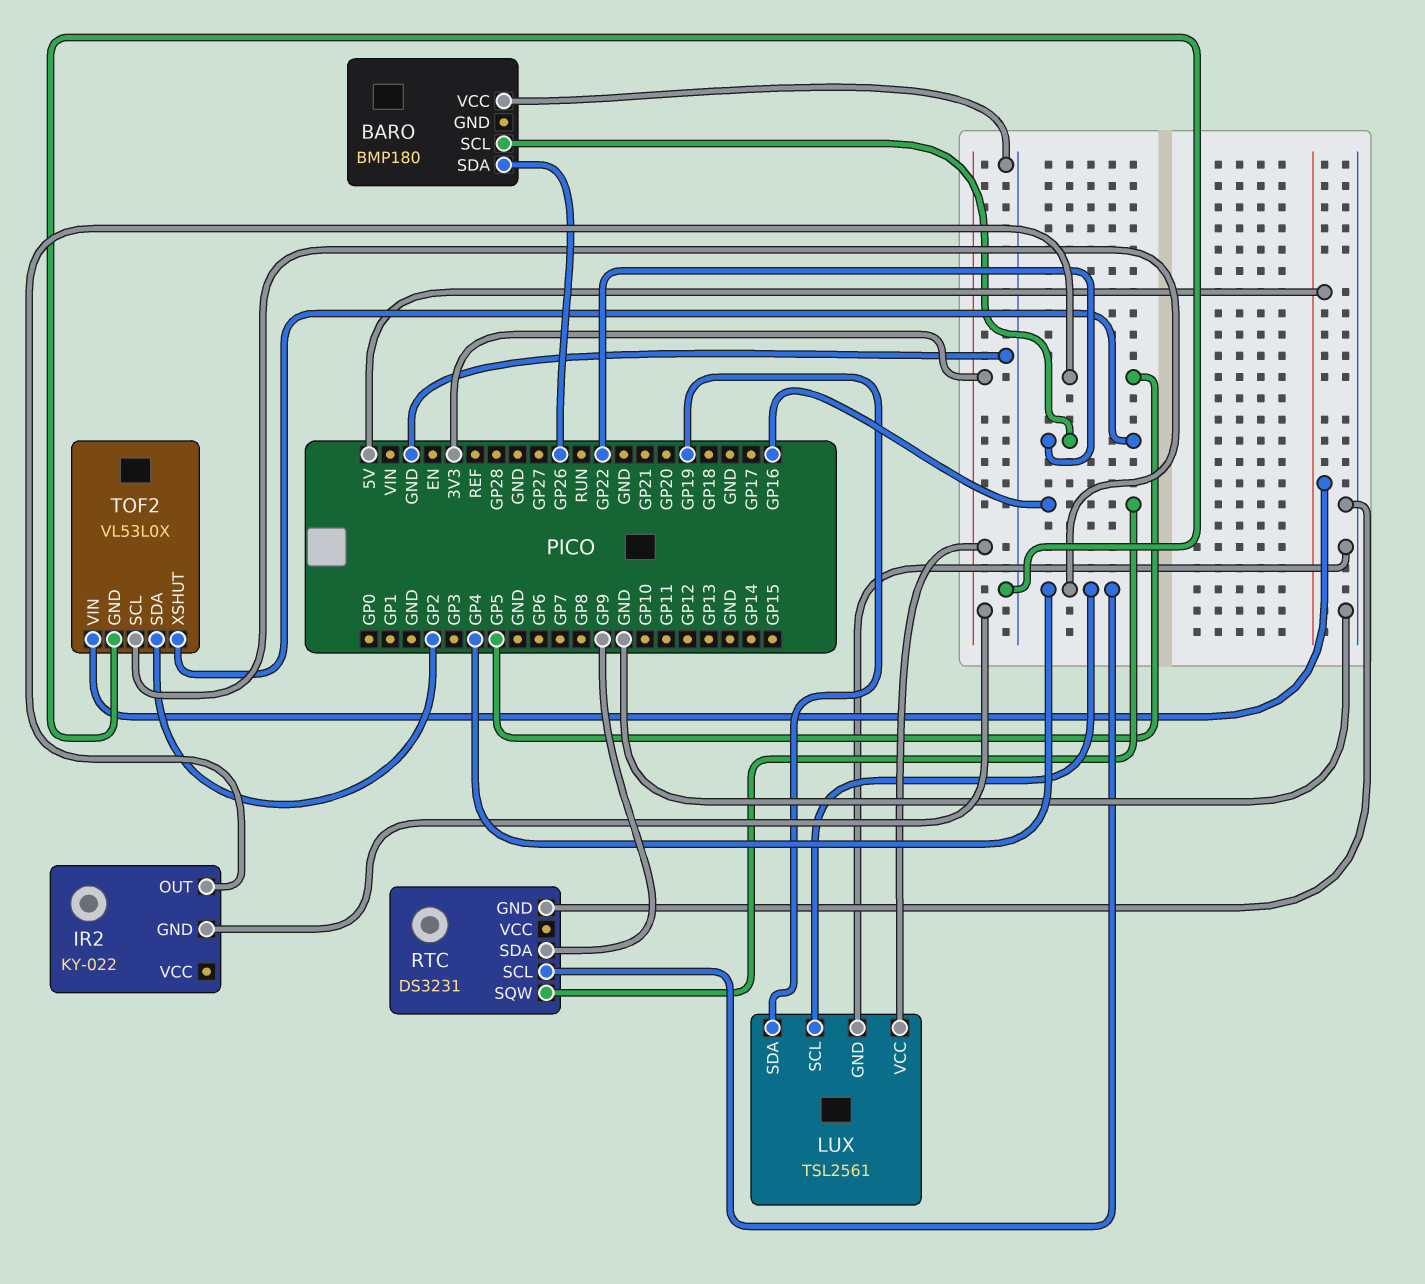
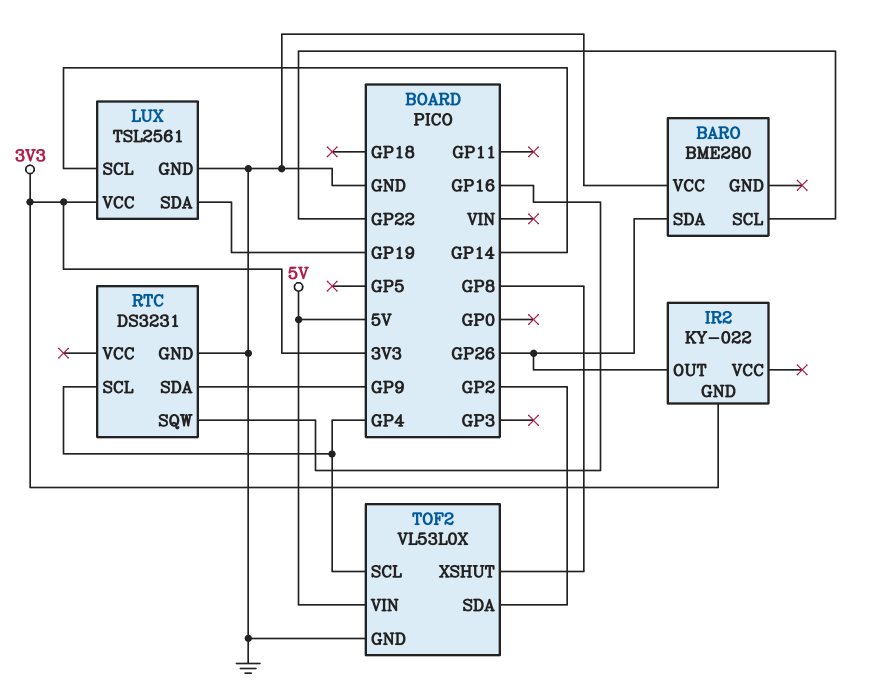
BARO: BMP180 -> BME280
IR2 pin OUT: GP5 -> GP26
LUX pin SCL: GP4 -> GP14
TOF2 pin XSHUT: GP22 -> GP8

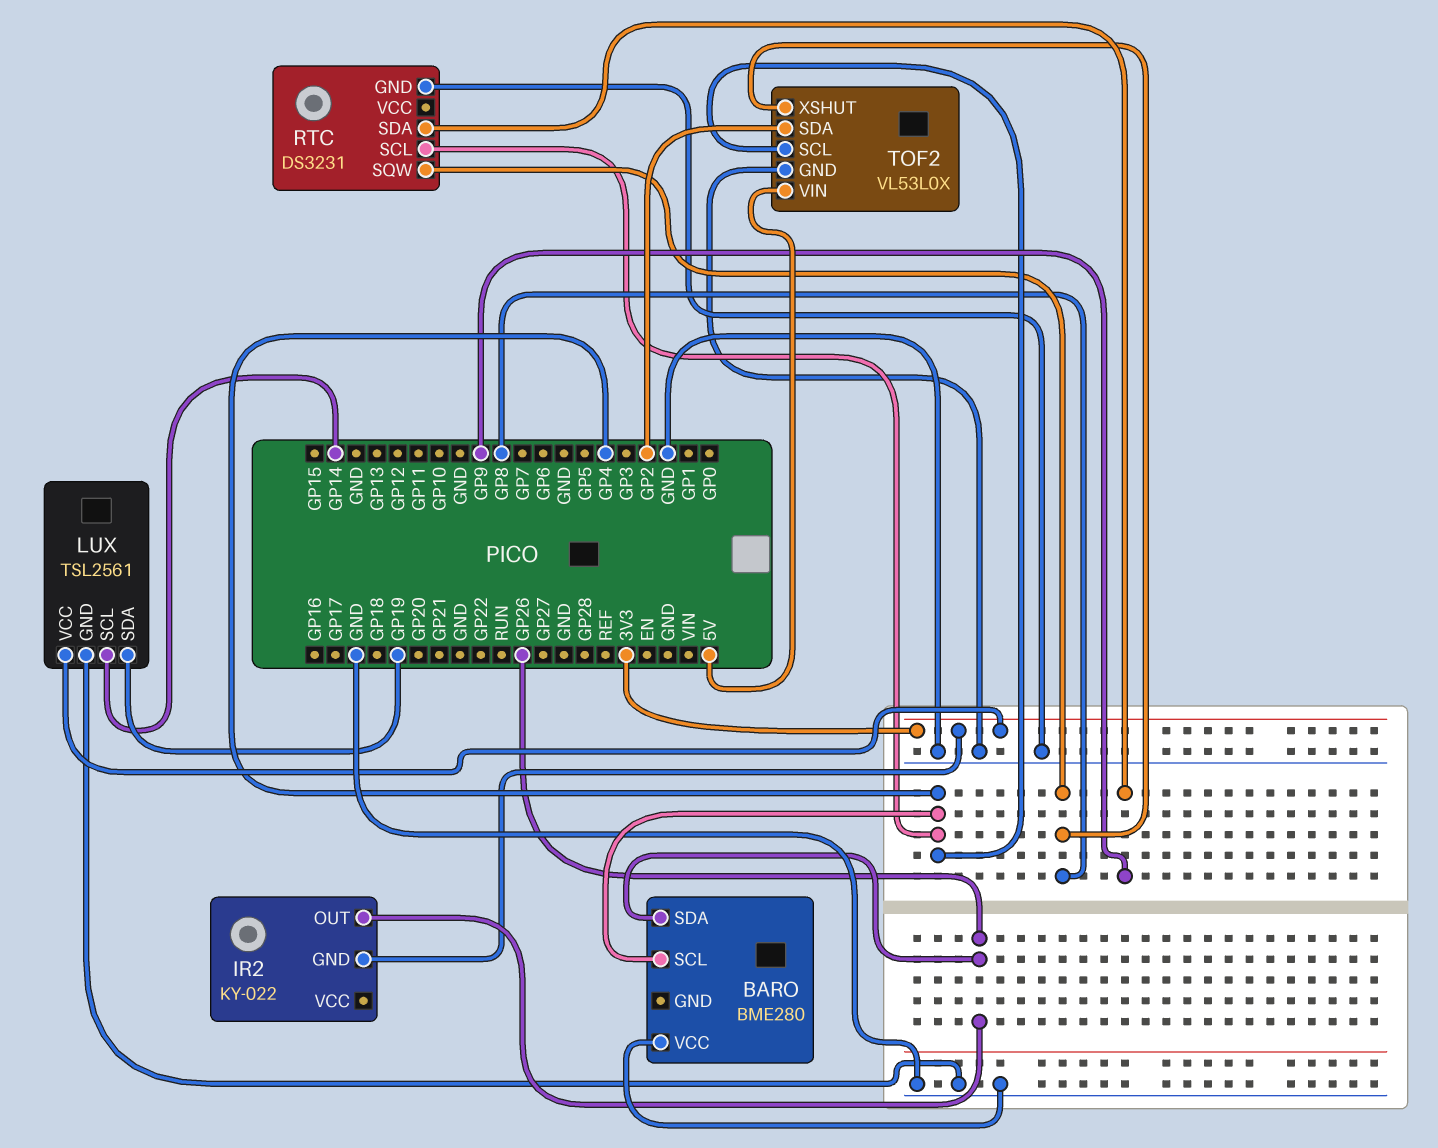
BARO pin SCL: GP22 -> GP4
RTC pin SQW: GP16 -> GP8

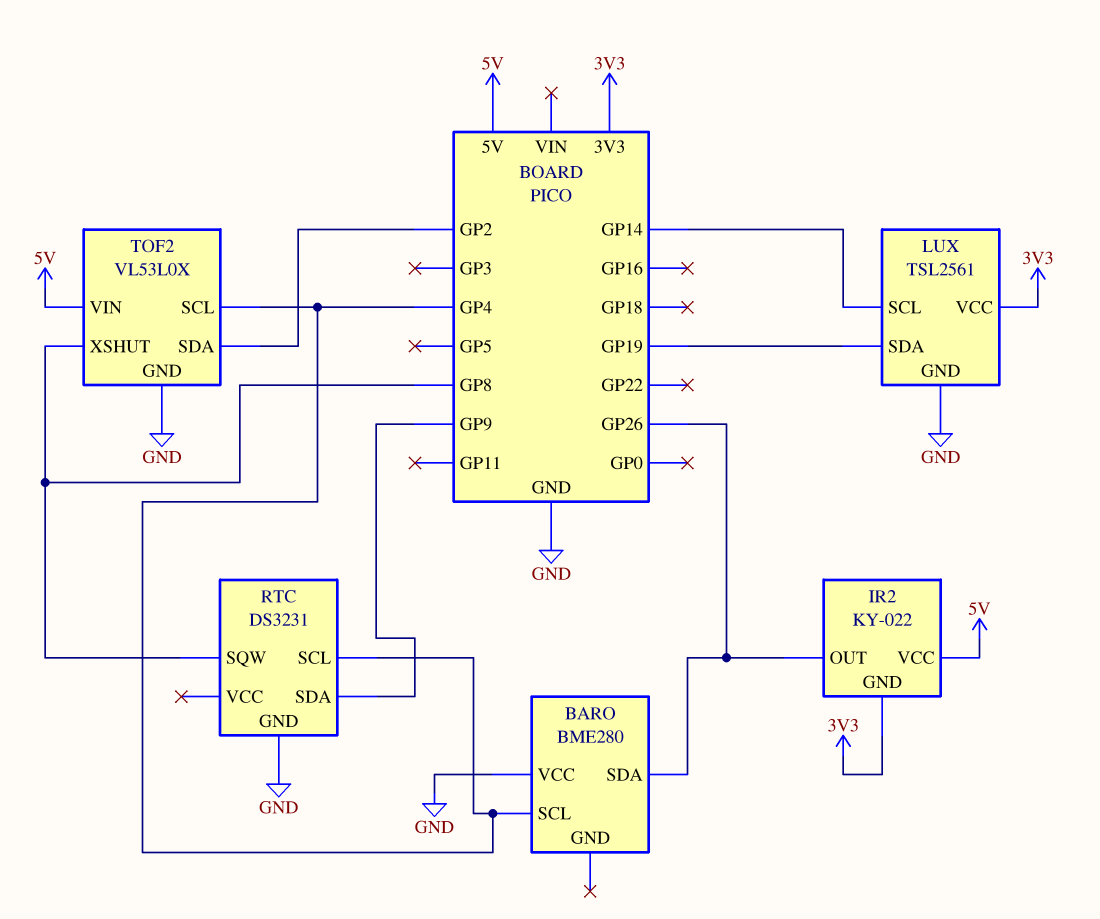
IR2 pin VCC: none -> 5V

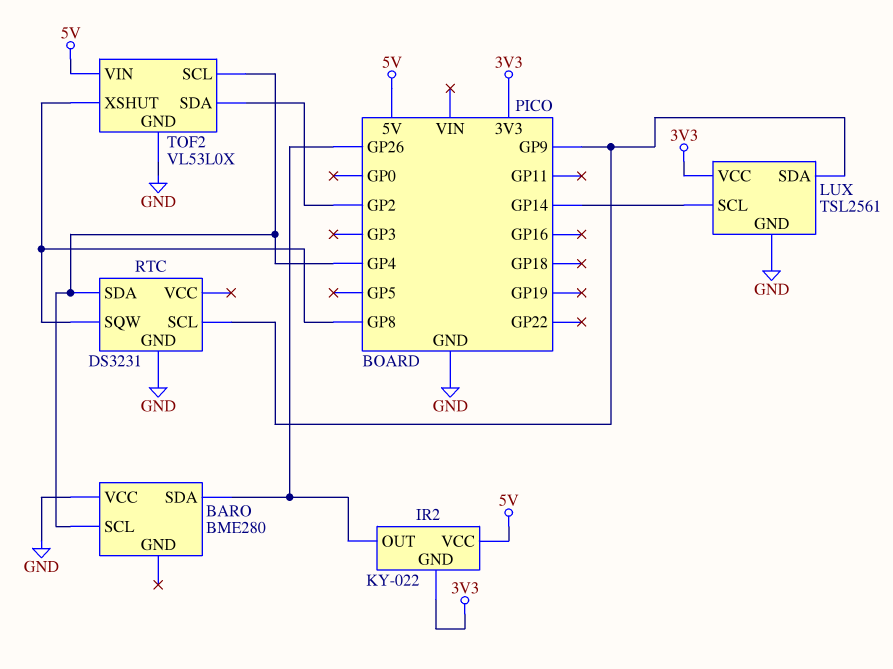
LUX pin SDA: GP19 -> GP9
RTC pin SCL: GP4 -> GP9
RTC pin SDA: GP9 -> GP4

